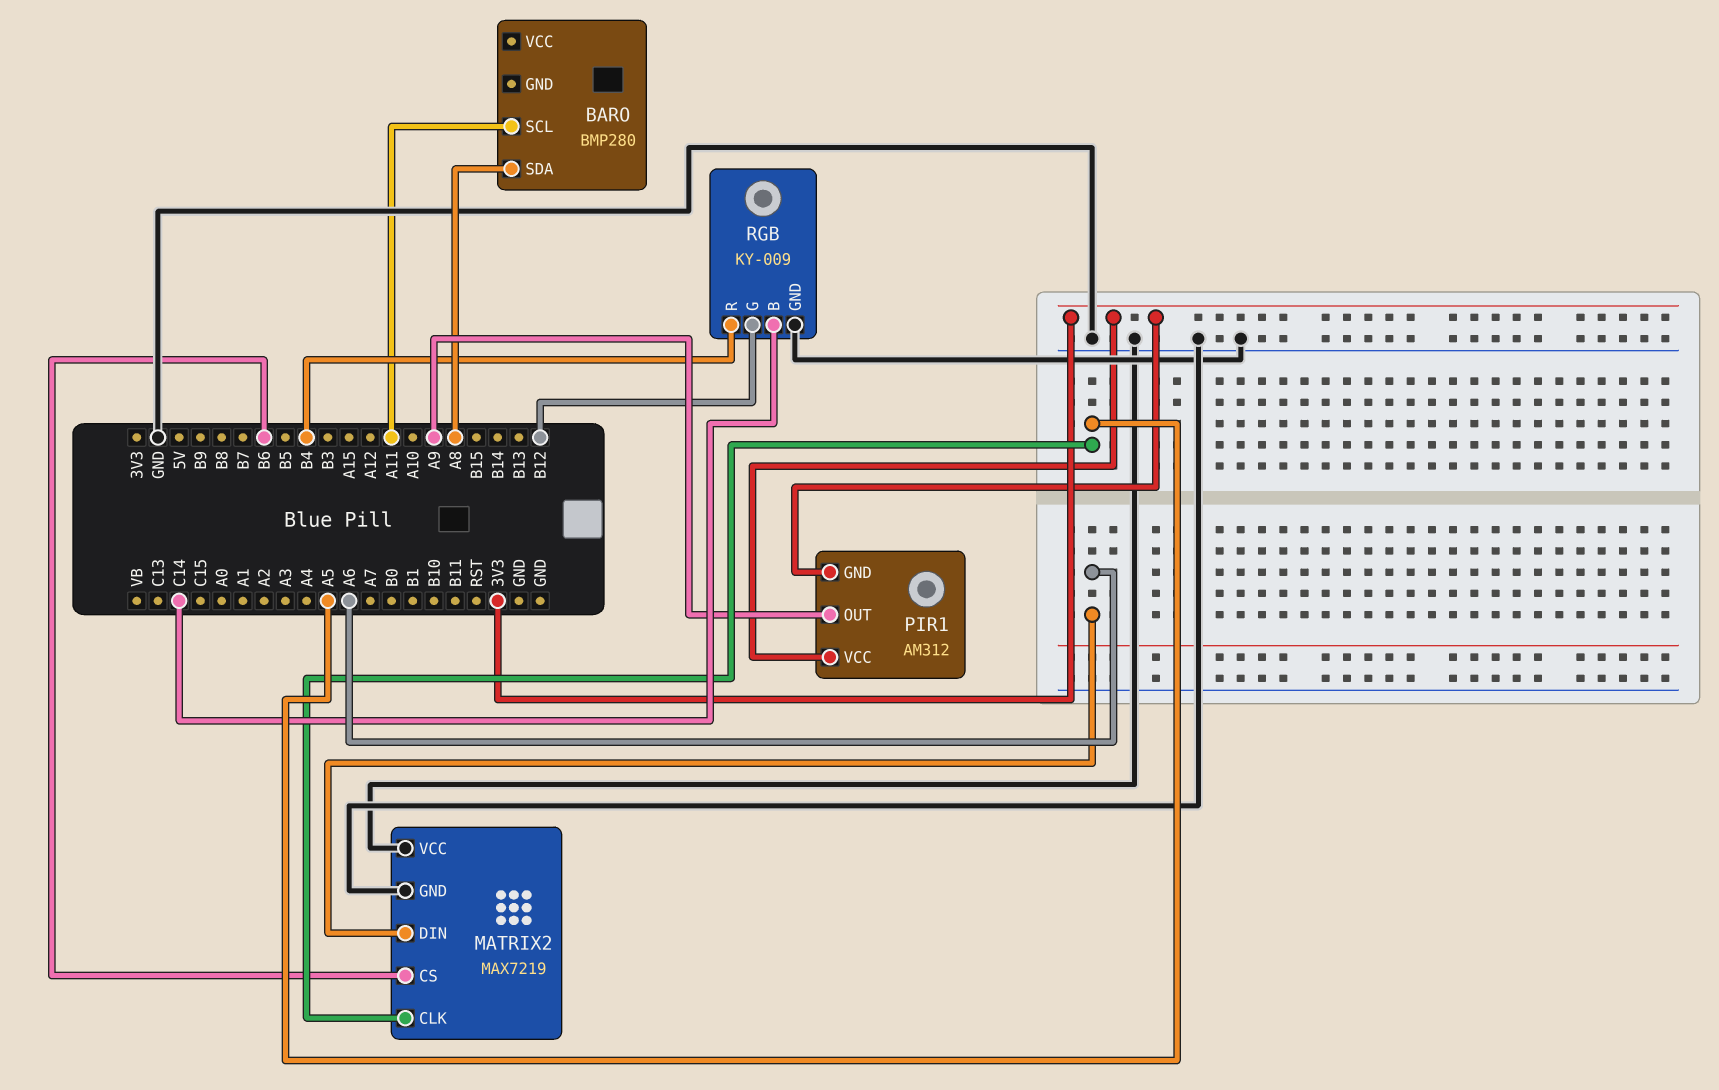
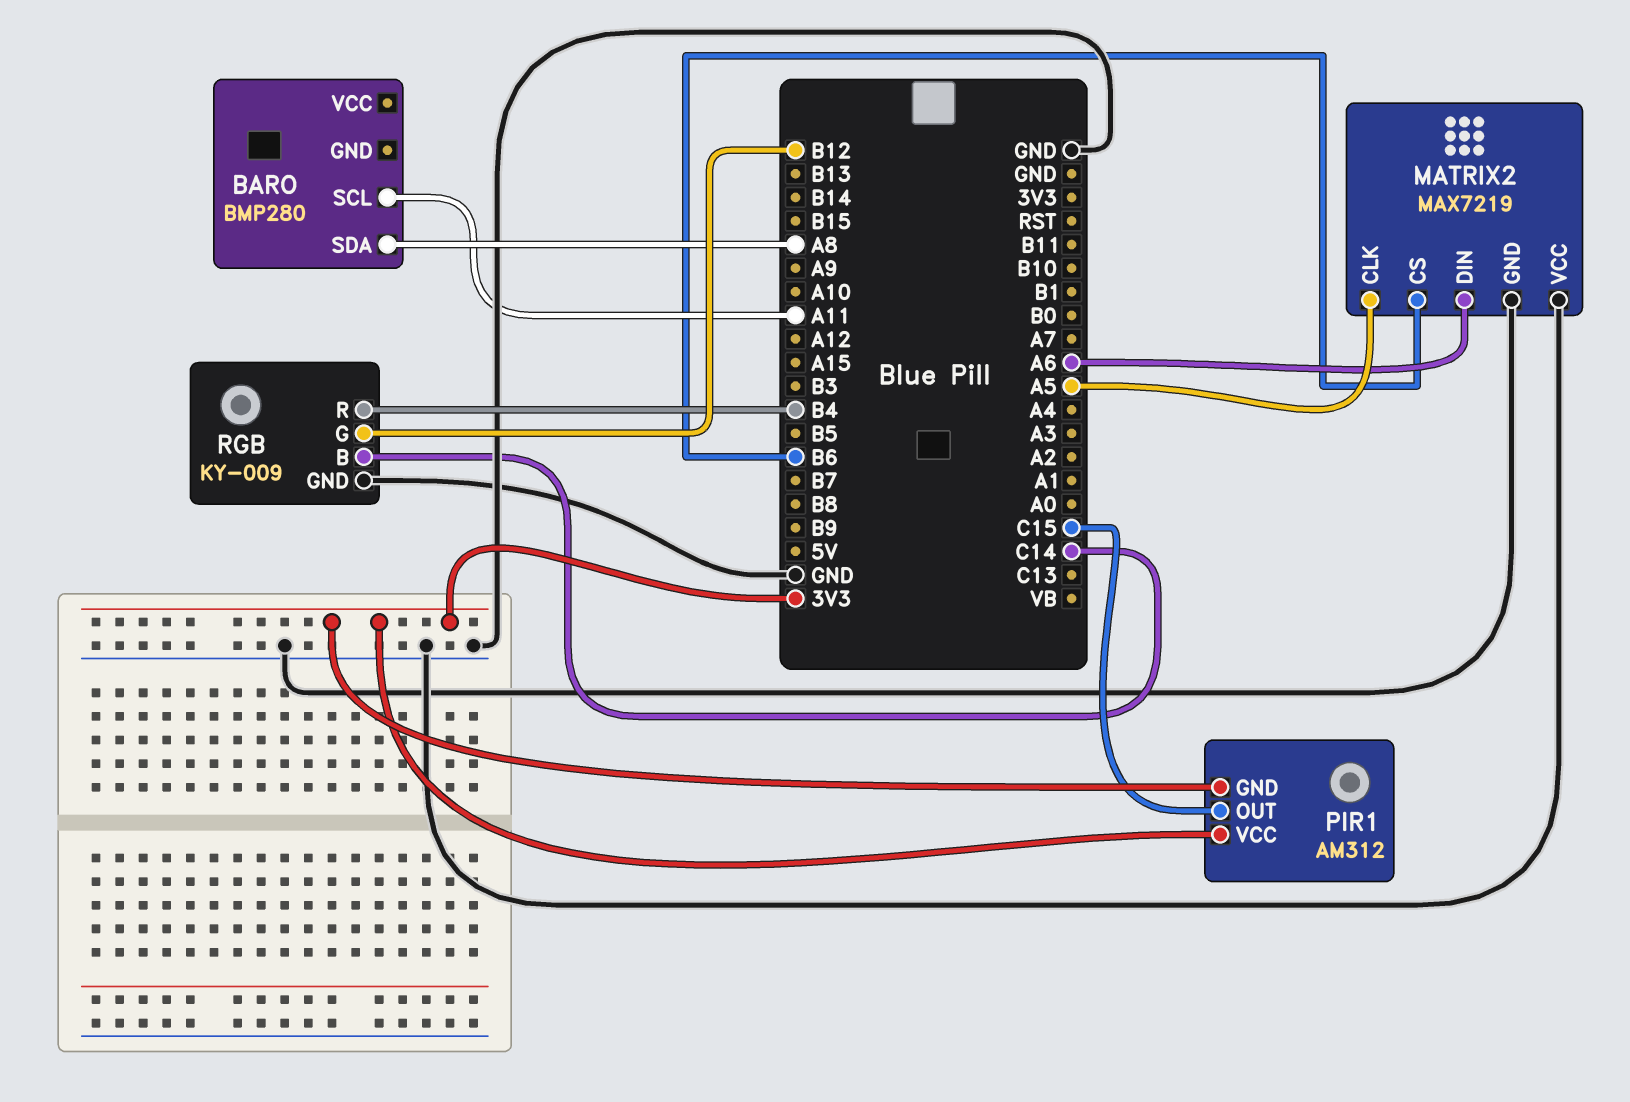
PIR1 pin OUT: A9 -> C15

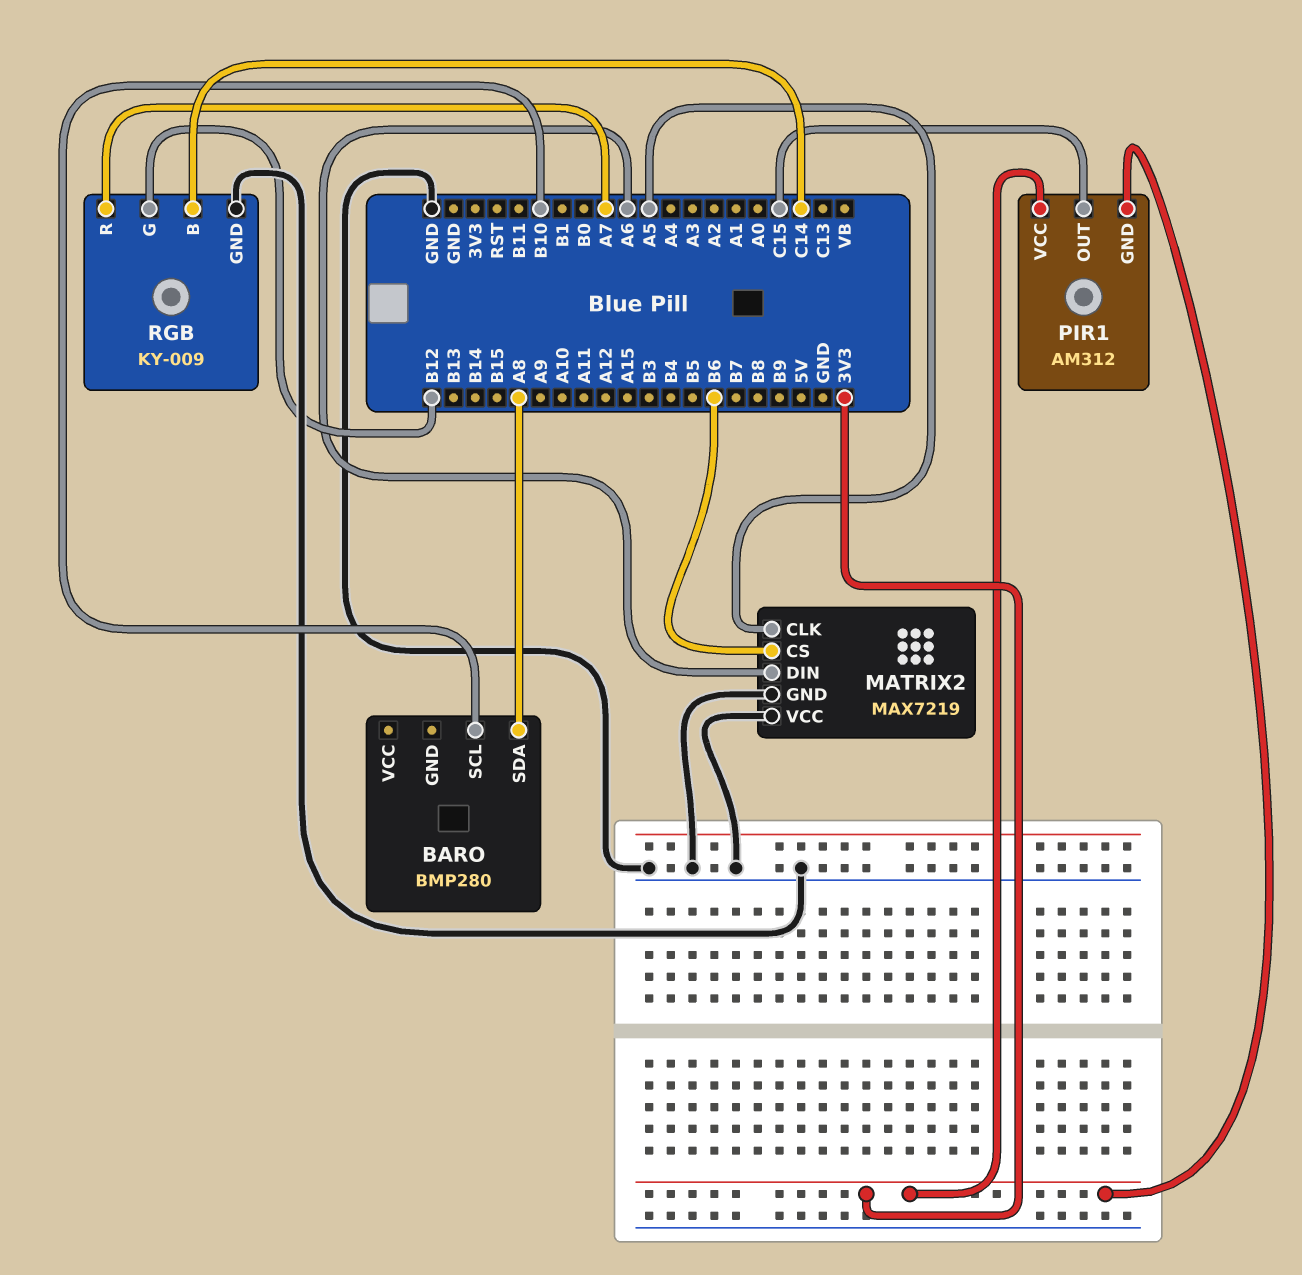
BARO pin SCL: A11 -> B10
RGB pin R: B4 -> A7

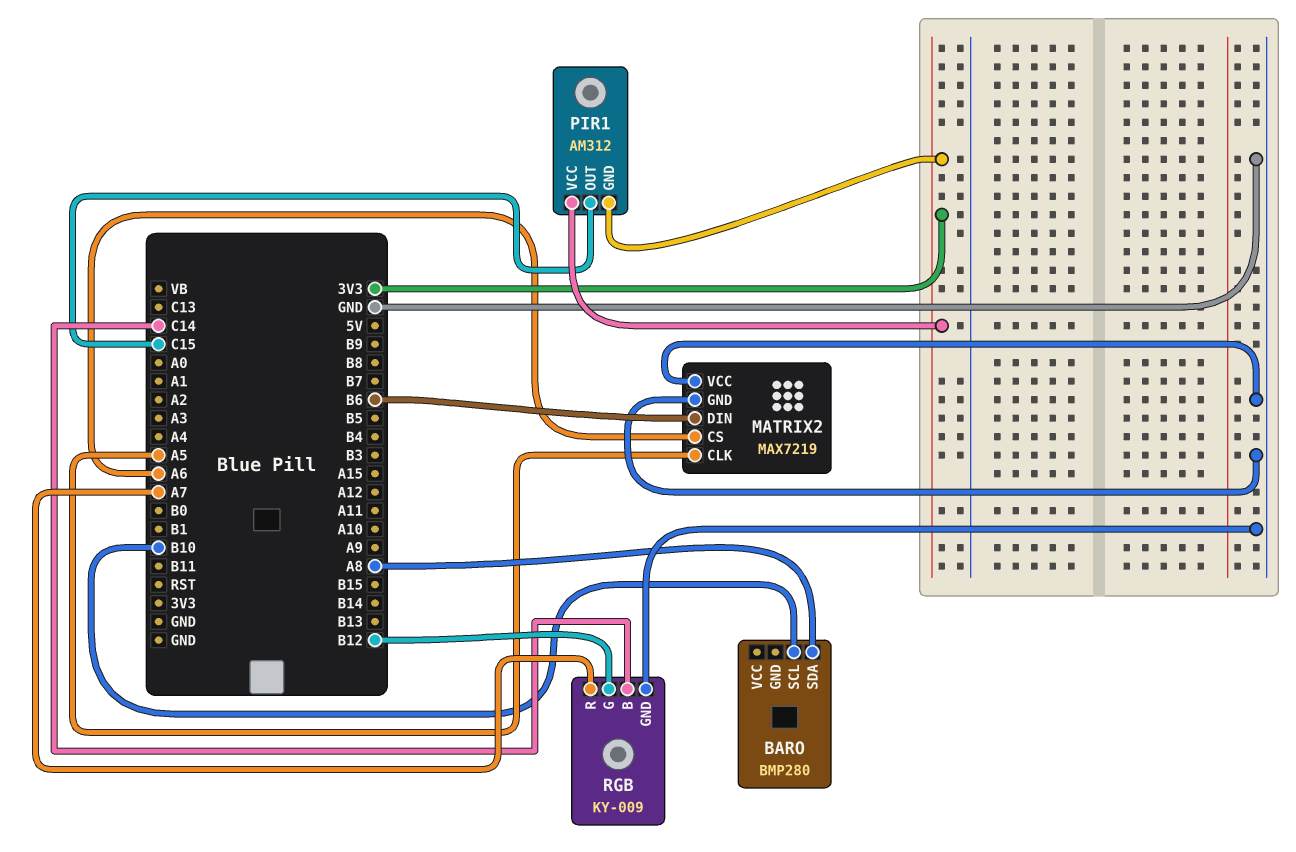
MATRIX2 pin CS: B6 -> A6
MATRIX2 pin DIN: A6 -> B6

